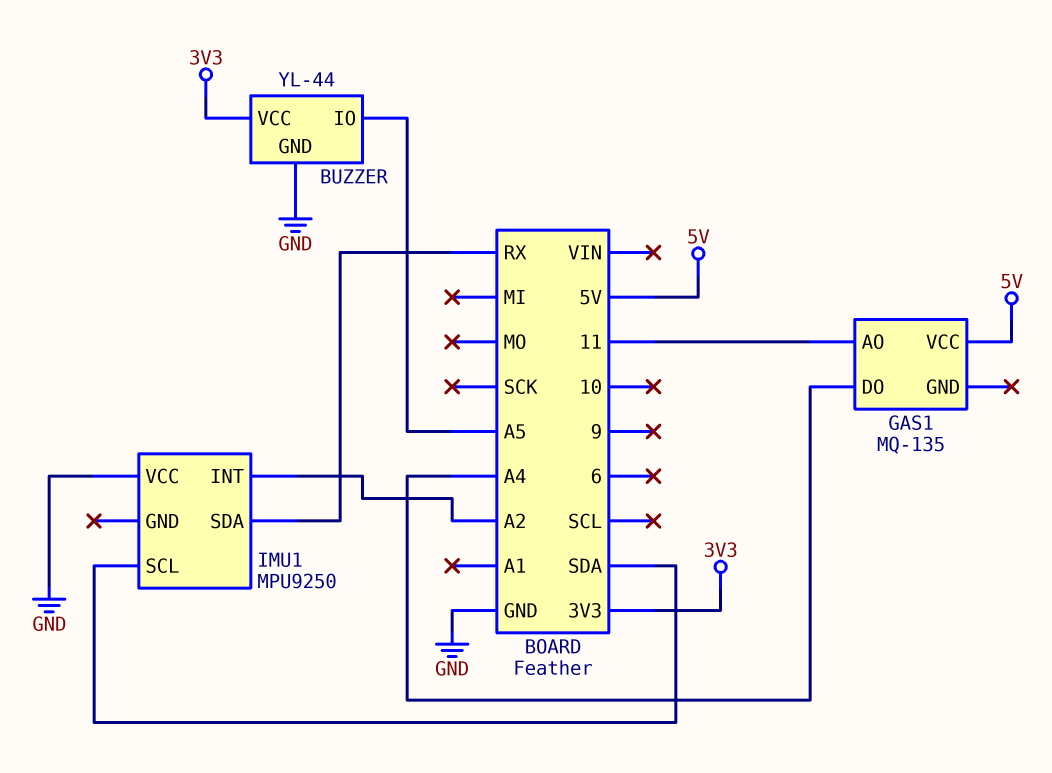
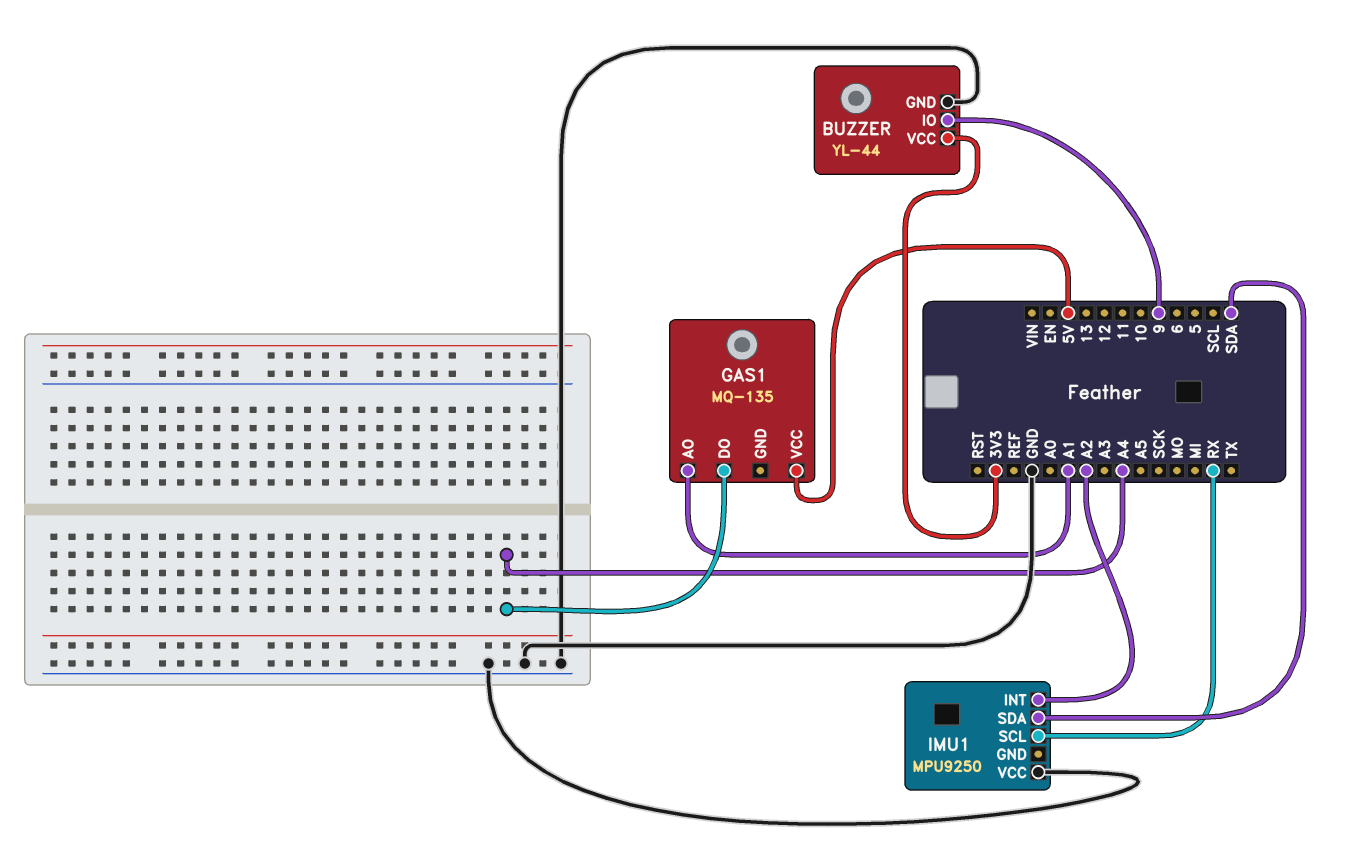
BUZZER pin IO: A5 -> 9
GAS1 pin AO: 11 -> A1
IMU1 pin SCL: SDA -> RX
IMU1 pin SDA: RX -> SDA

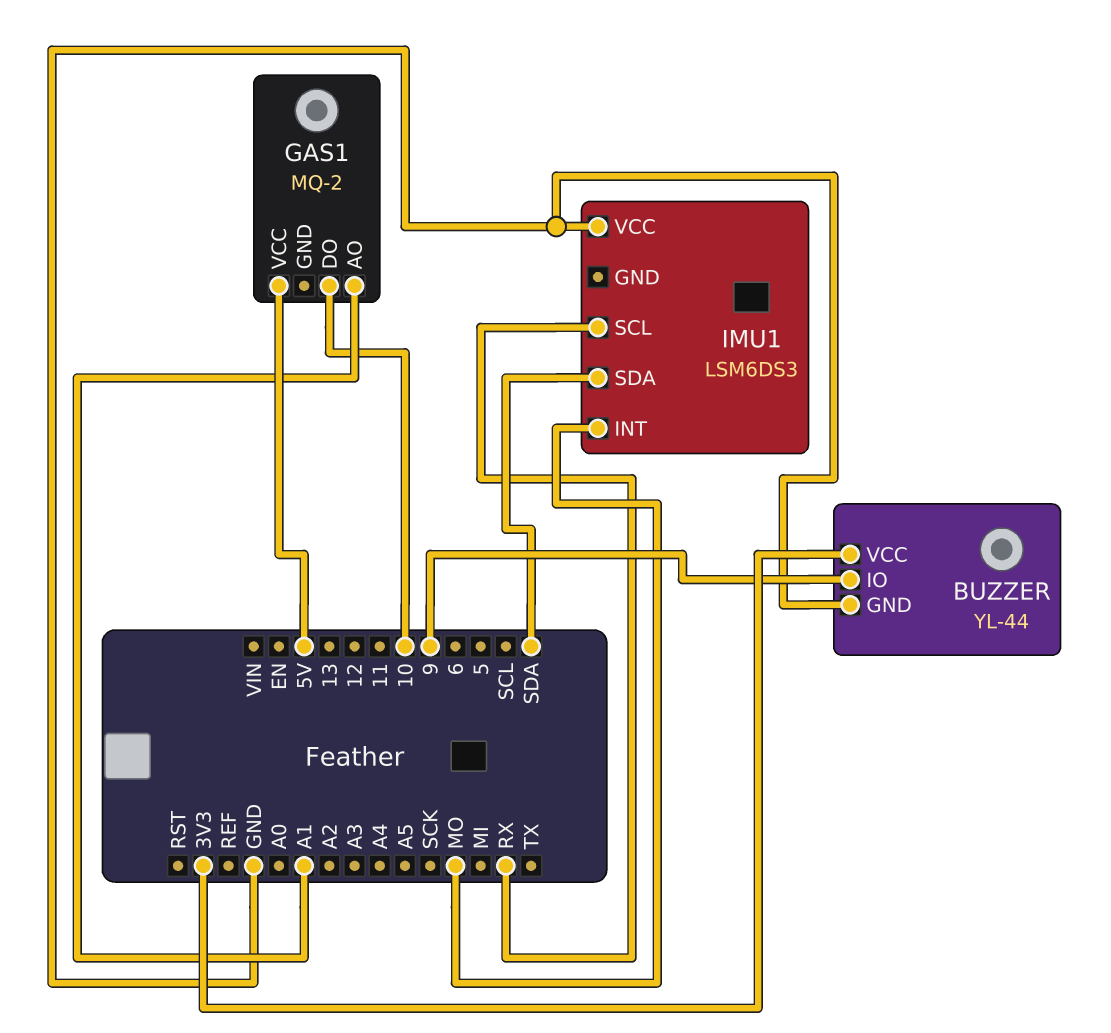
GAS1: MQ-135 -> MQ-2
GAS1 pin DO: A4 -> 10
IMU1: MPU9250 -> LSM6DS3
IMU1 pin INT: A2 -> MO

